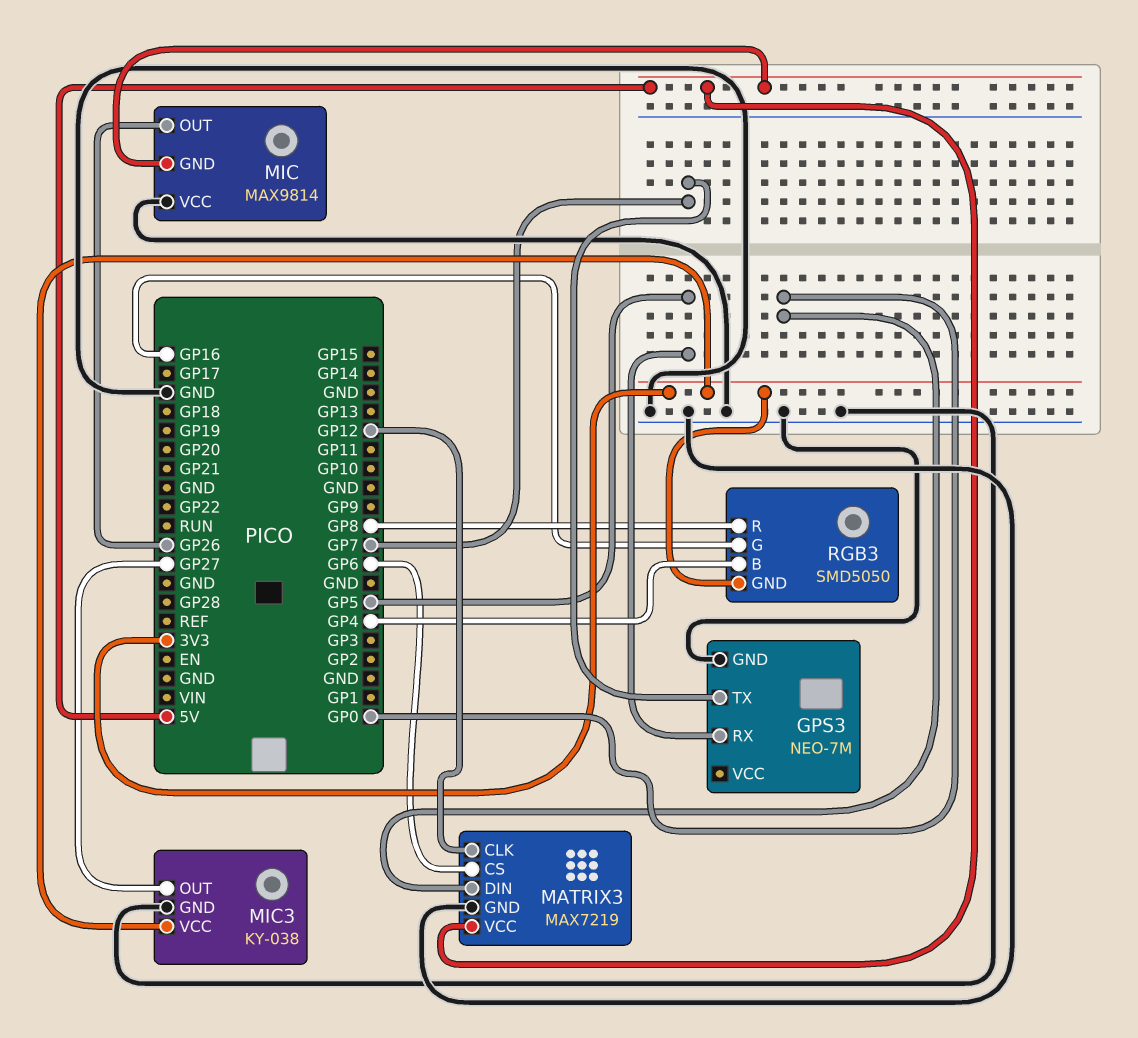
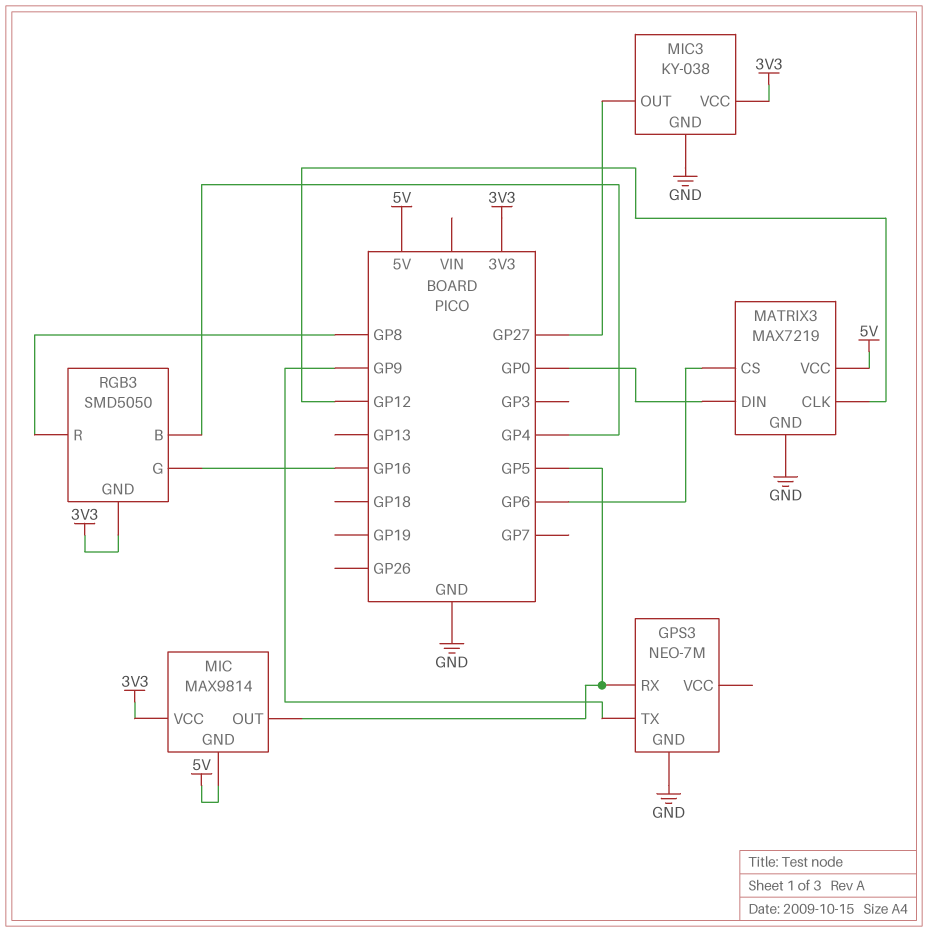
GPS3 pin TX: GP7 -> GP9
MIC pin OUT: GP26 -> GP5
MIC pin VCC: GND -> 3V3

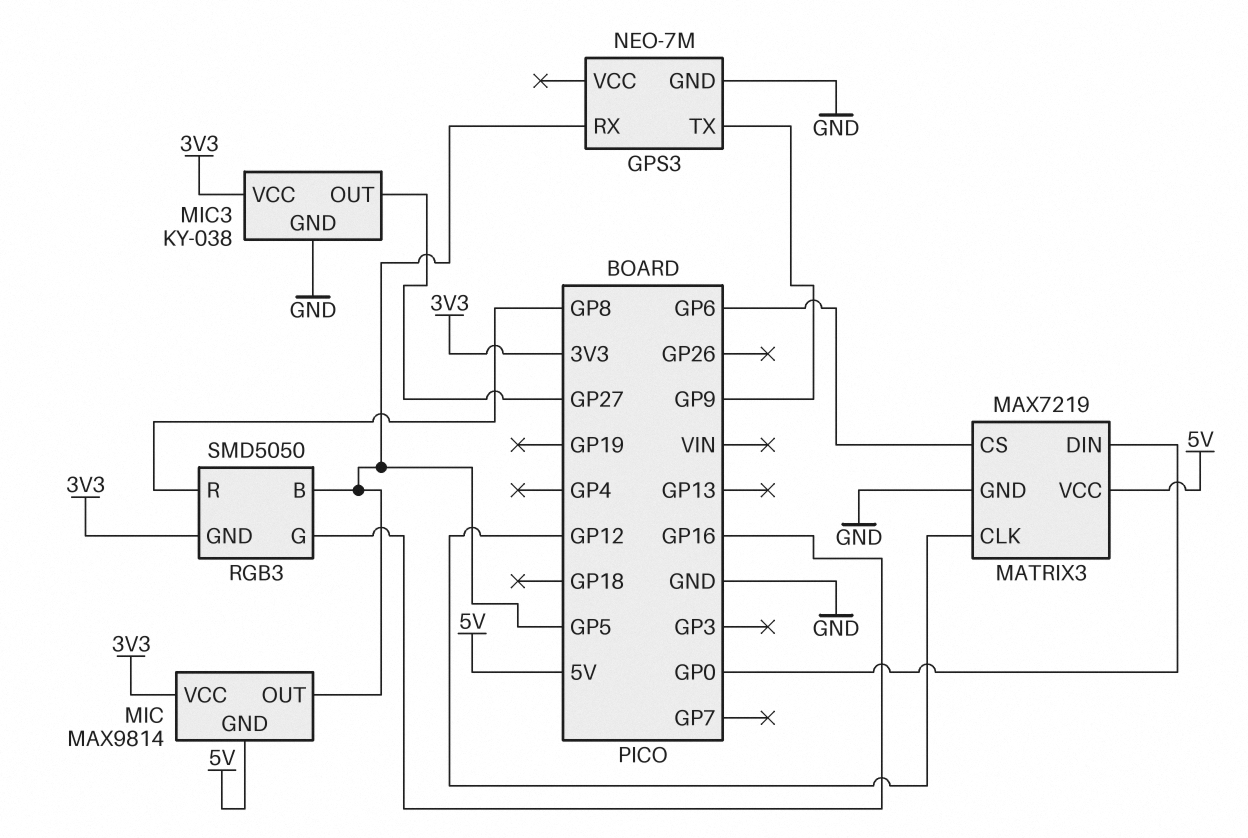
RGB3 pin B: GP4 -> GP5

